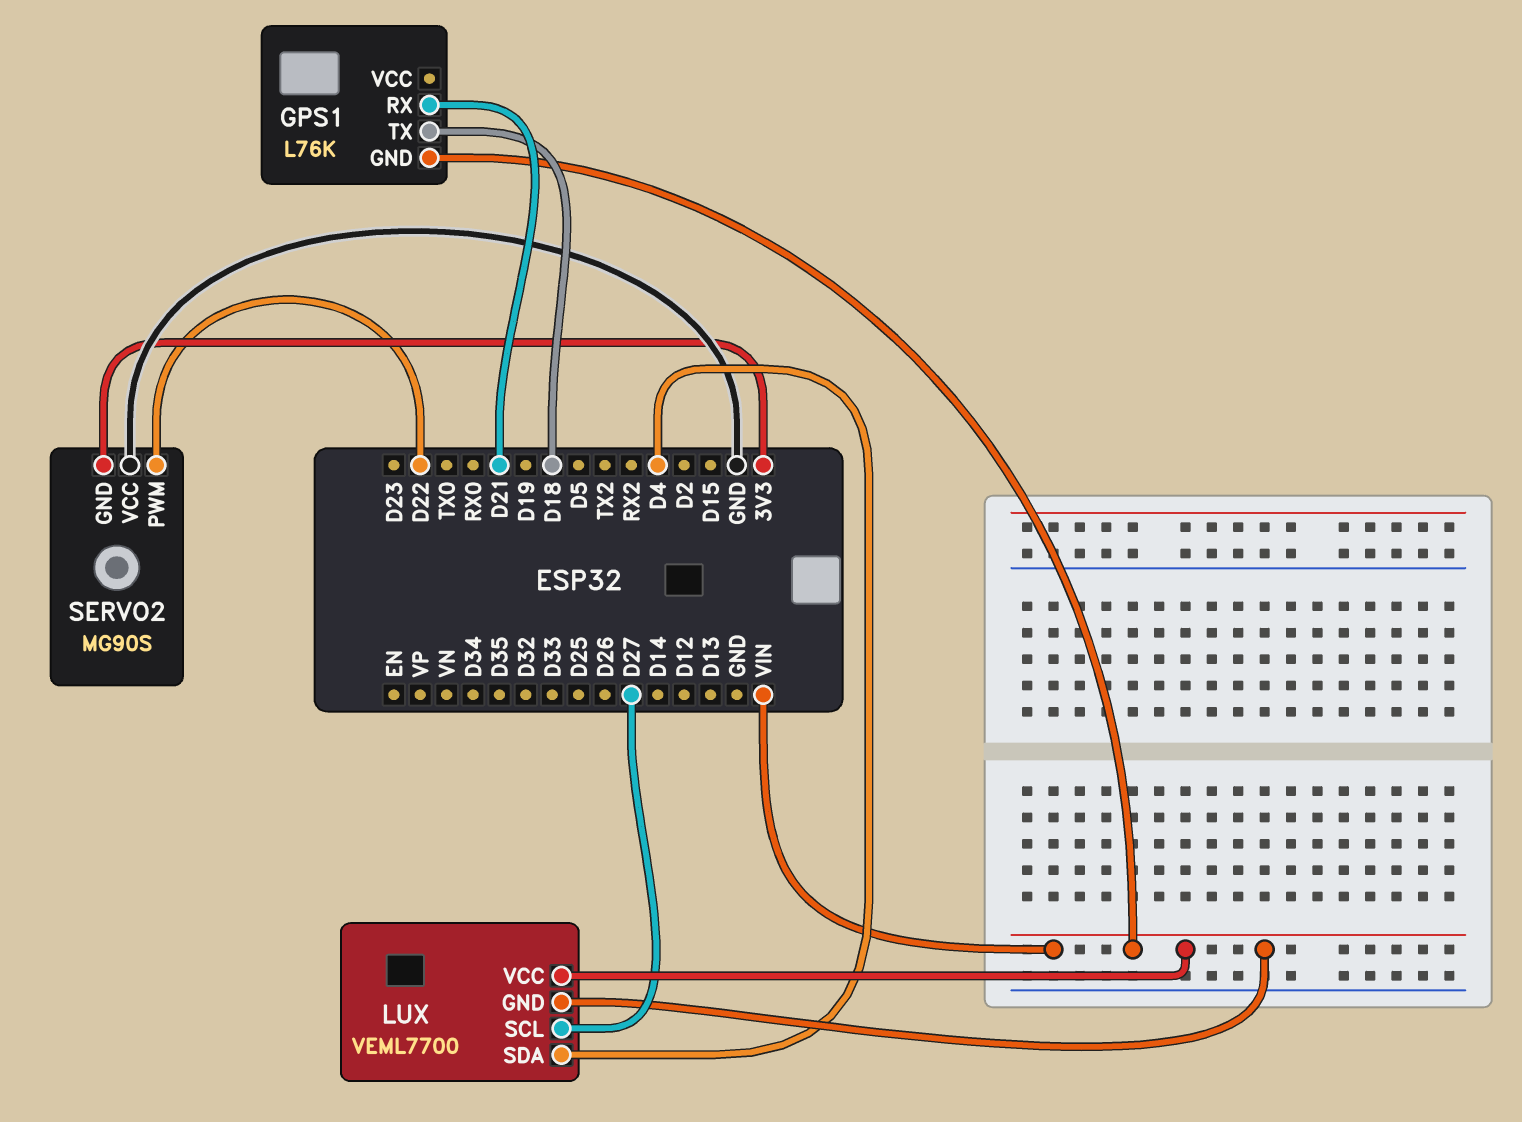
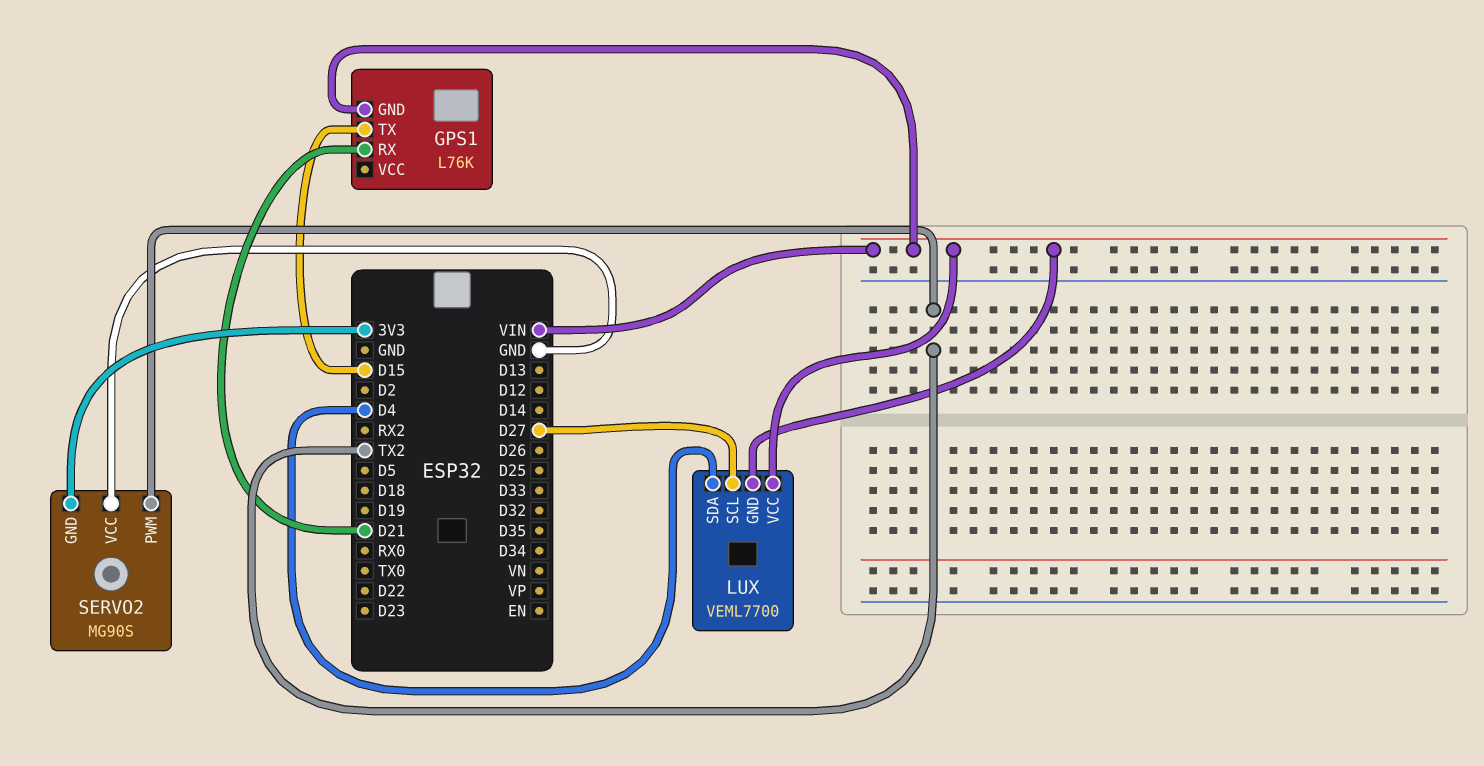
GPS1 pin TX: D18 -> D15
SERVO2 pin PWM: D22 -> TX2

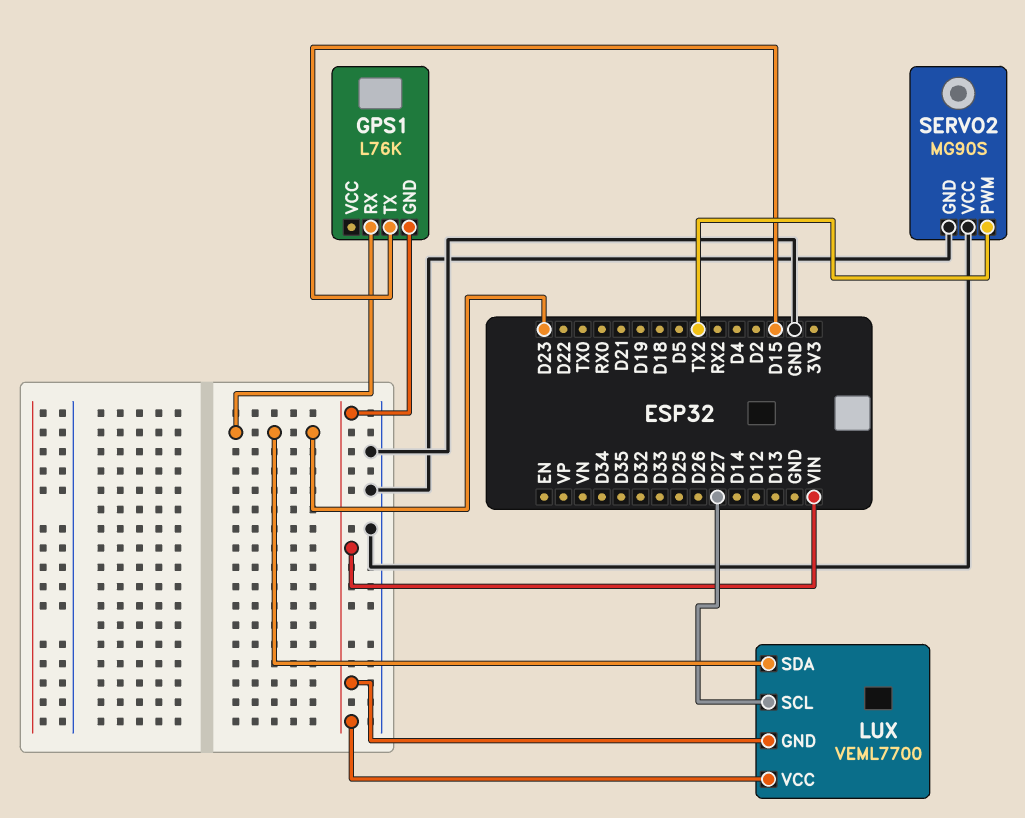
GPS1 pin RX: D21 -> D23
LUX pin SDA: D4 -> D23
SERVO2 pin GND: 3V3 -> GND

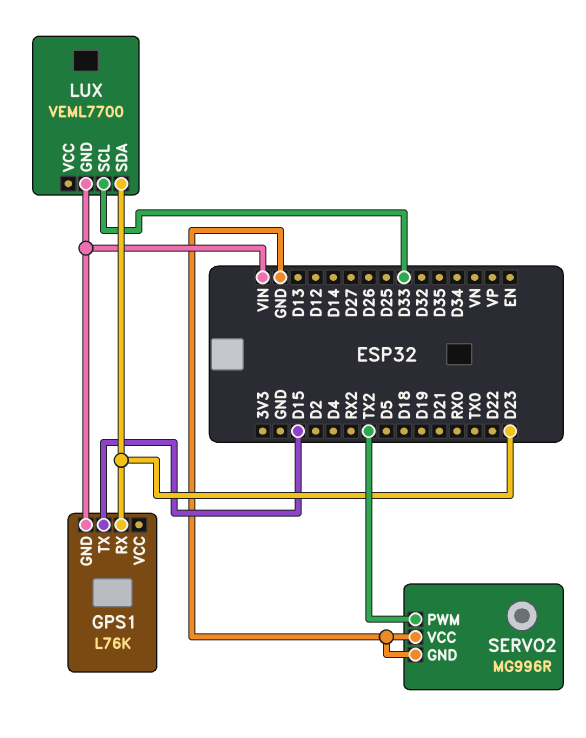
LUX pin SCL: D27 -> D33
LUX pin VCC: VIN -> none
SERVO2: MG90S -> MG996R

